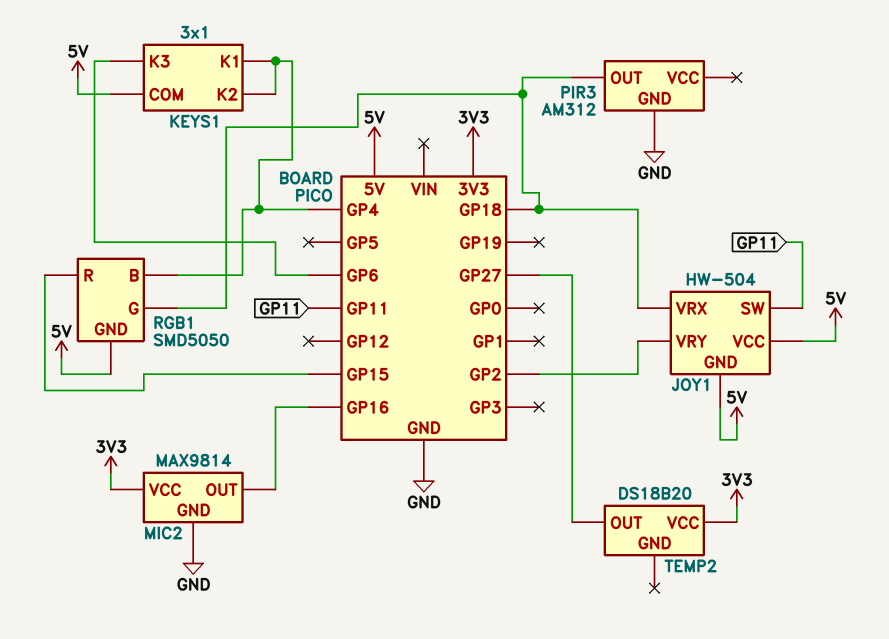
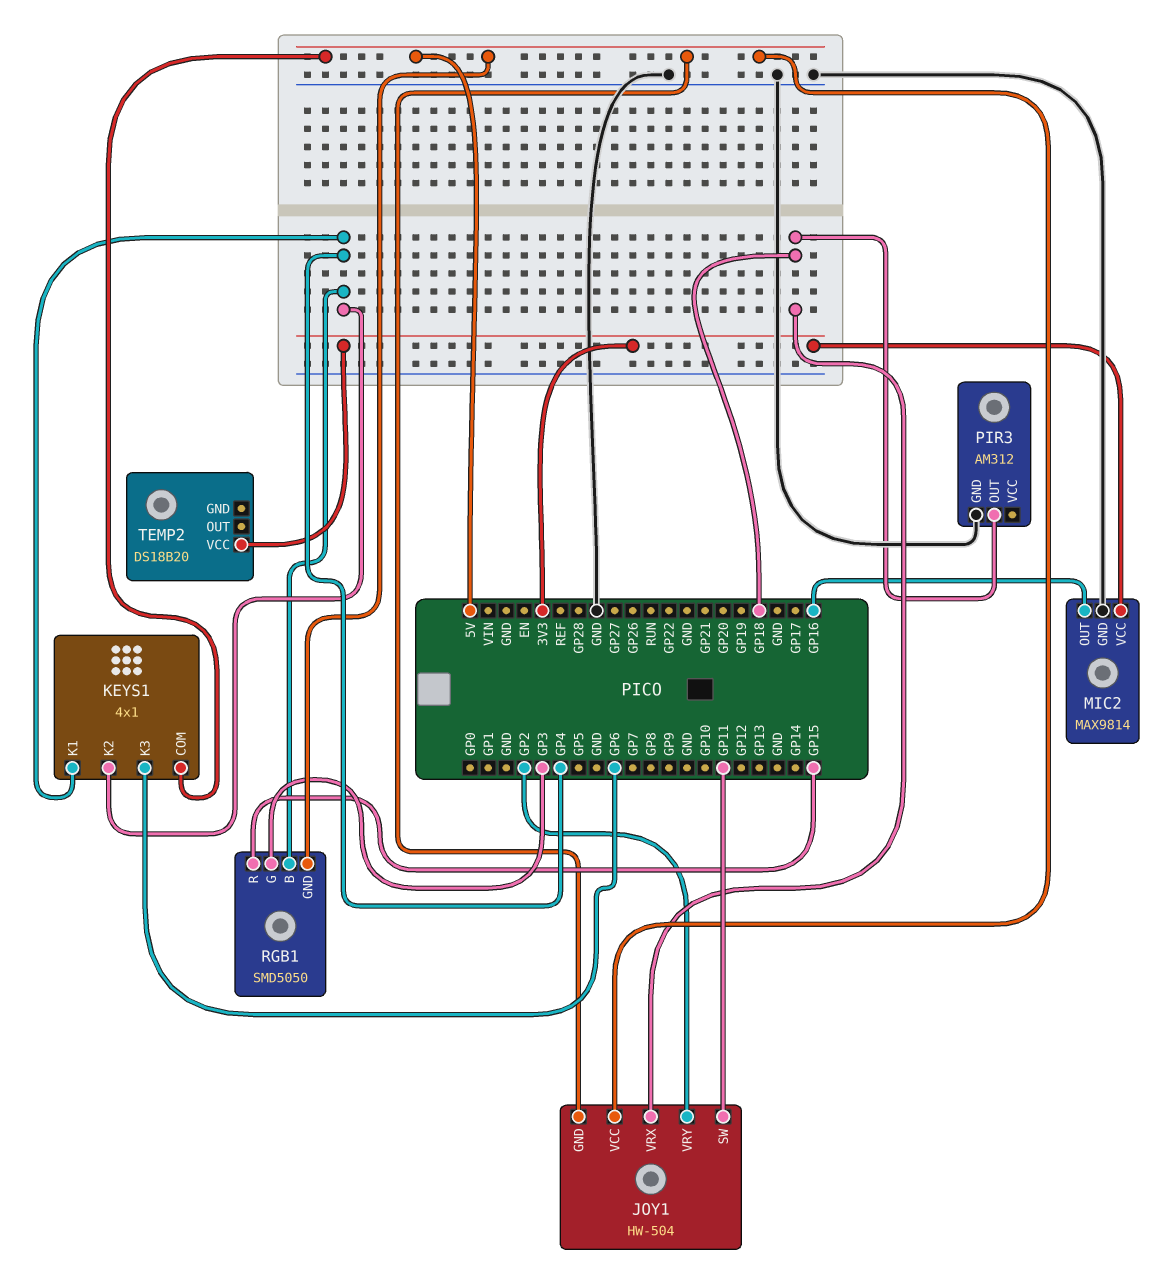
KEYS1: 3x1 -> 4x1
RGB1 pin G: GP18 -> GP3
TEMP2 pin OUT: GP27 -> none

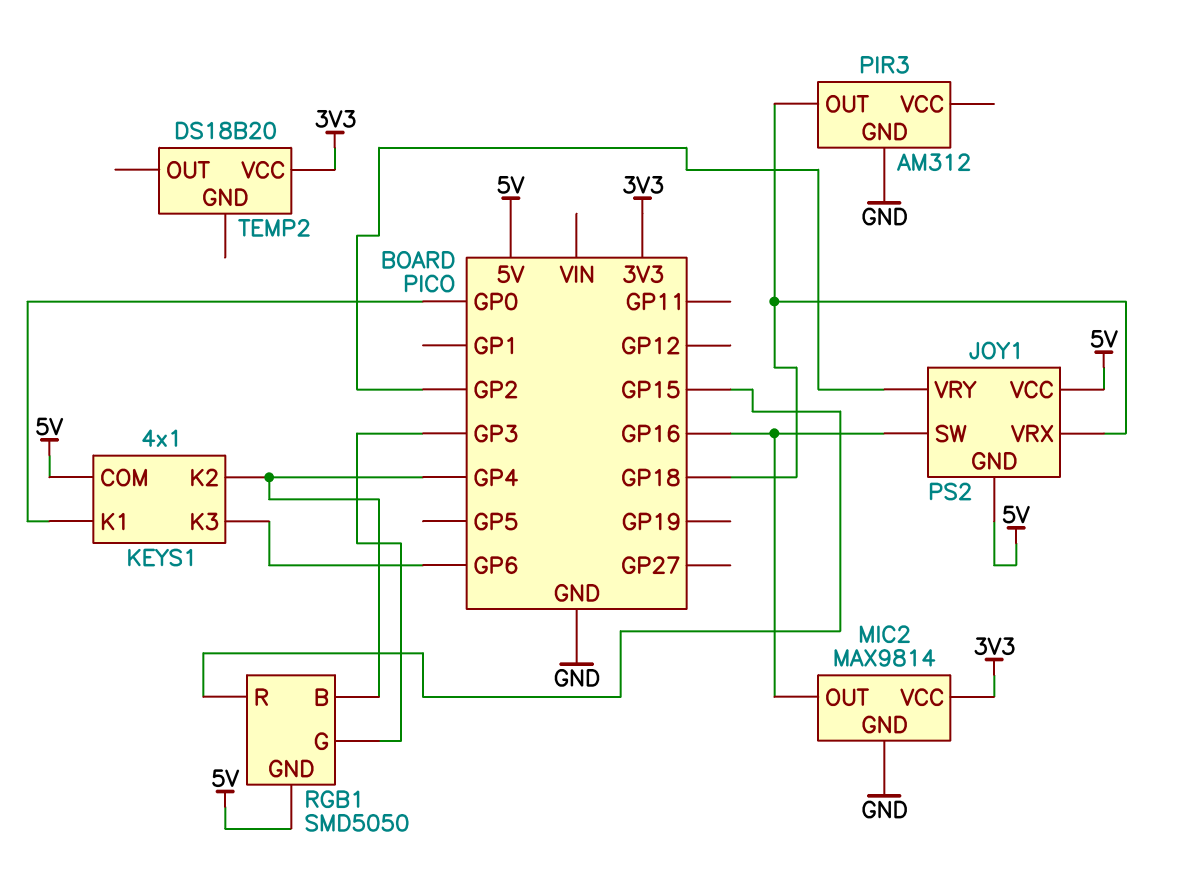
JOY1: HW-504 -> PS2
JOY1 pin SW: GP11 -> GP16
KEYS1 pin K1: GP4 -> GP0

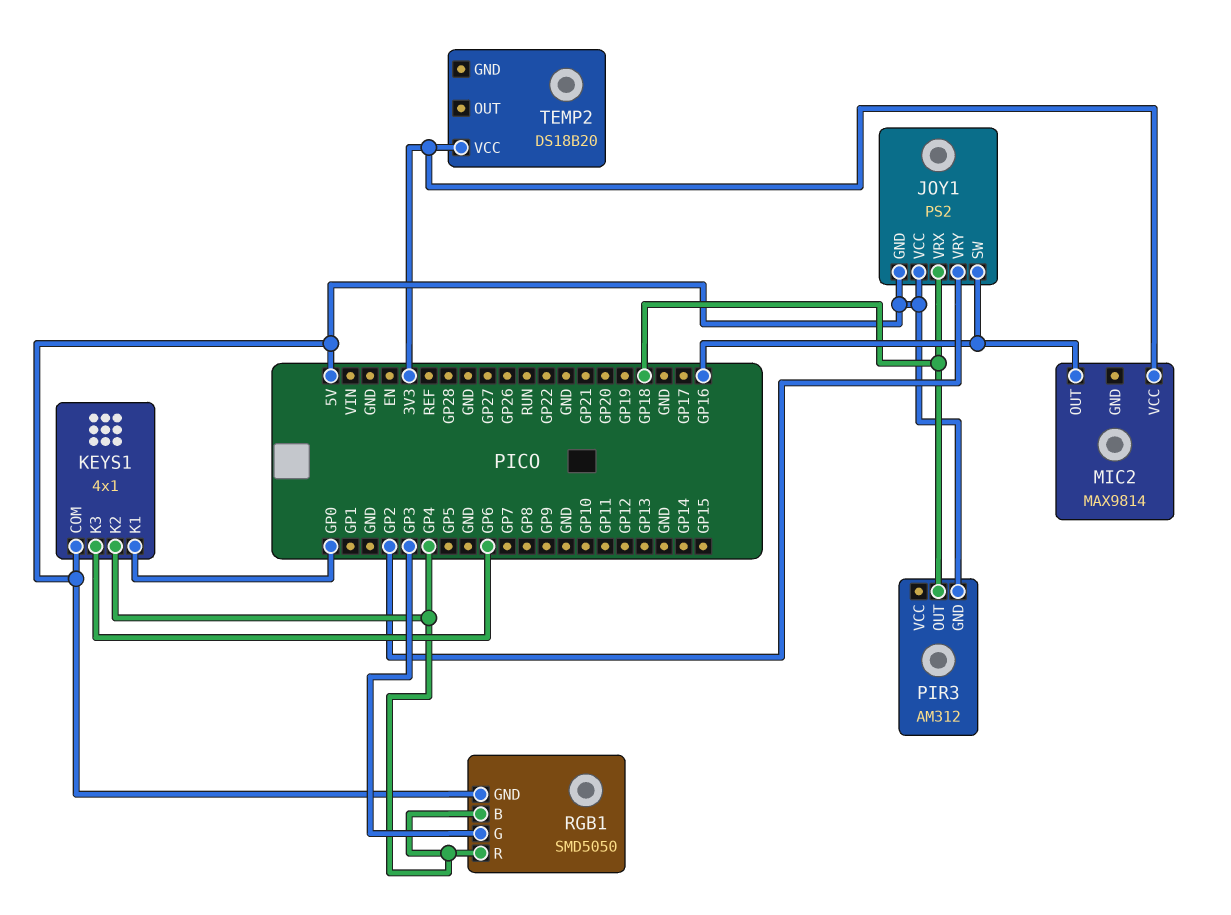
MIC2 pin GND: GND -> none
PIR3 pin GND: GND -> 5V
RGB1 pin R: GP15 -> GP4

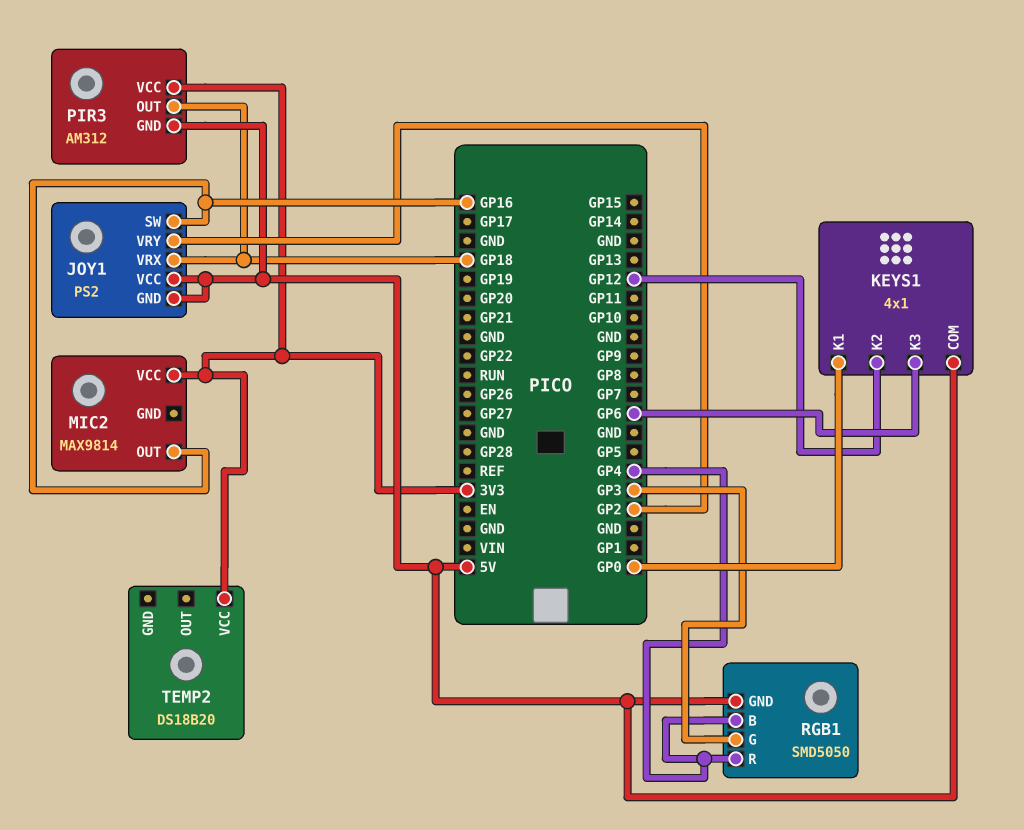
KEYS1 pin K2: GP4 -> GP12
PIR3 pin VCC: none -> 3V3

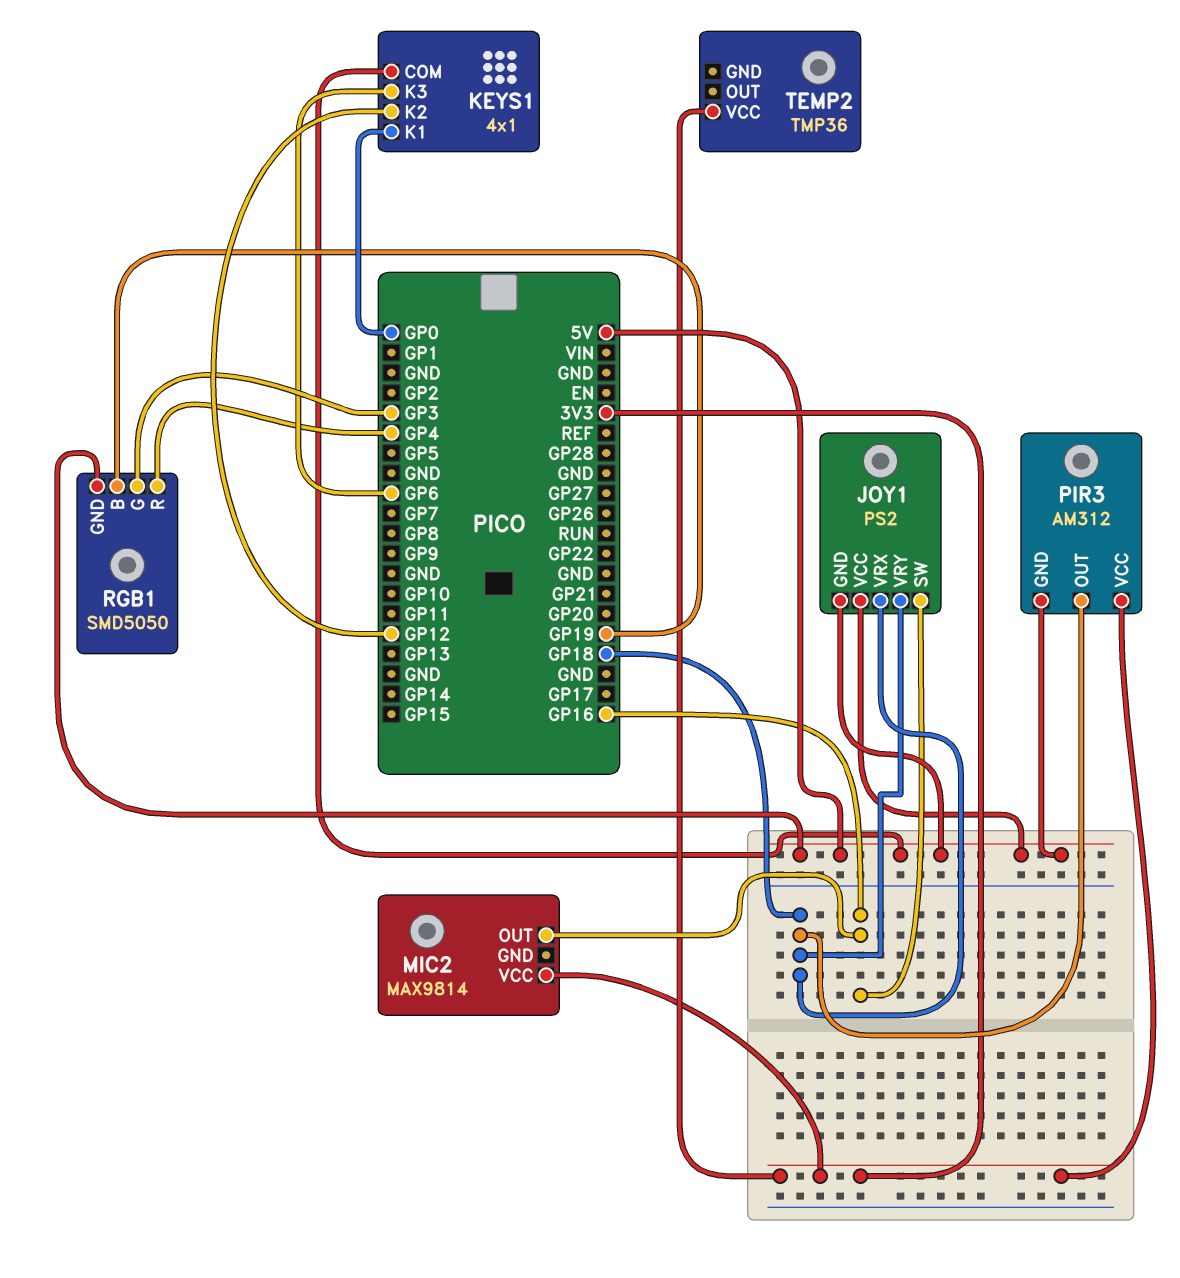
JOY1 pin VRY: GP2 -> GP18
RGB1 pin B: GP4 -> GP19
TEMP2: DS18B20 -> TMP36

